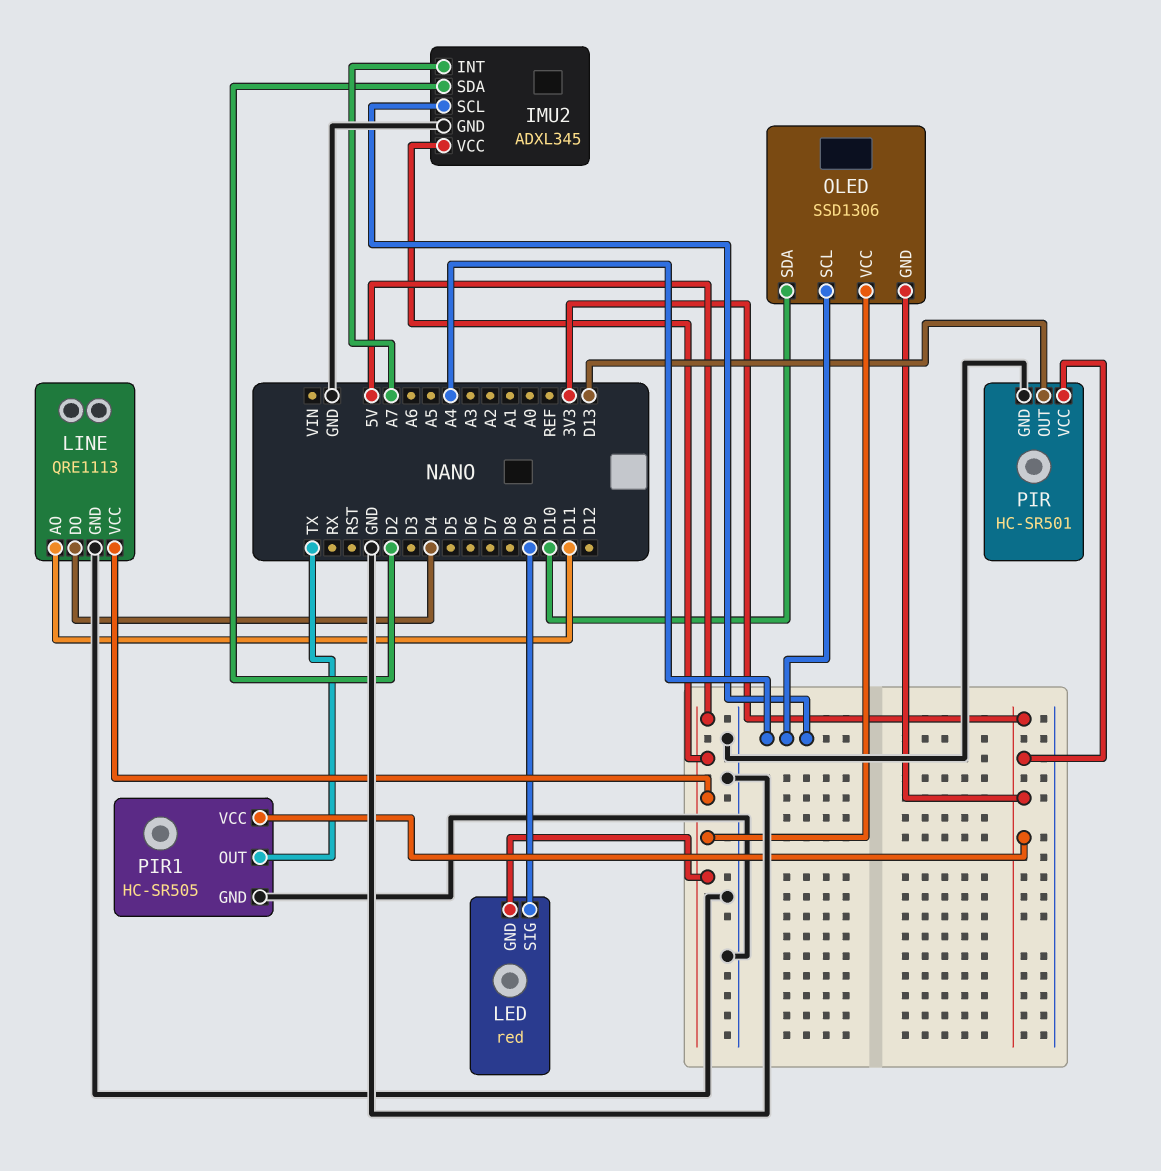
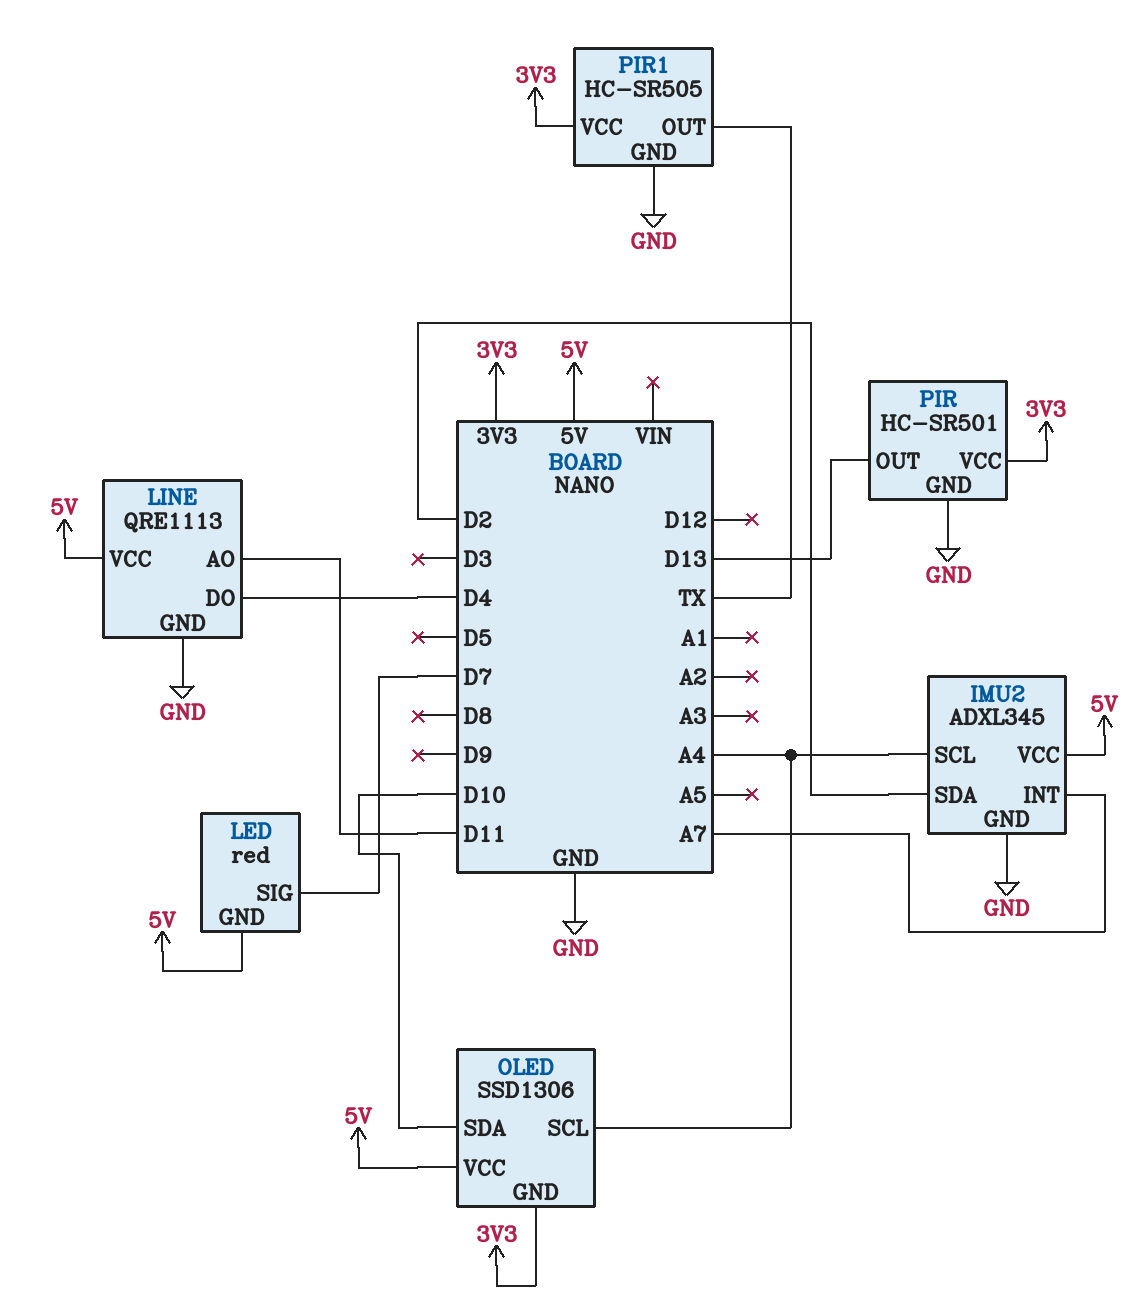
LED pin SIG: D9 -> D7

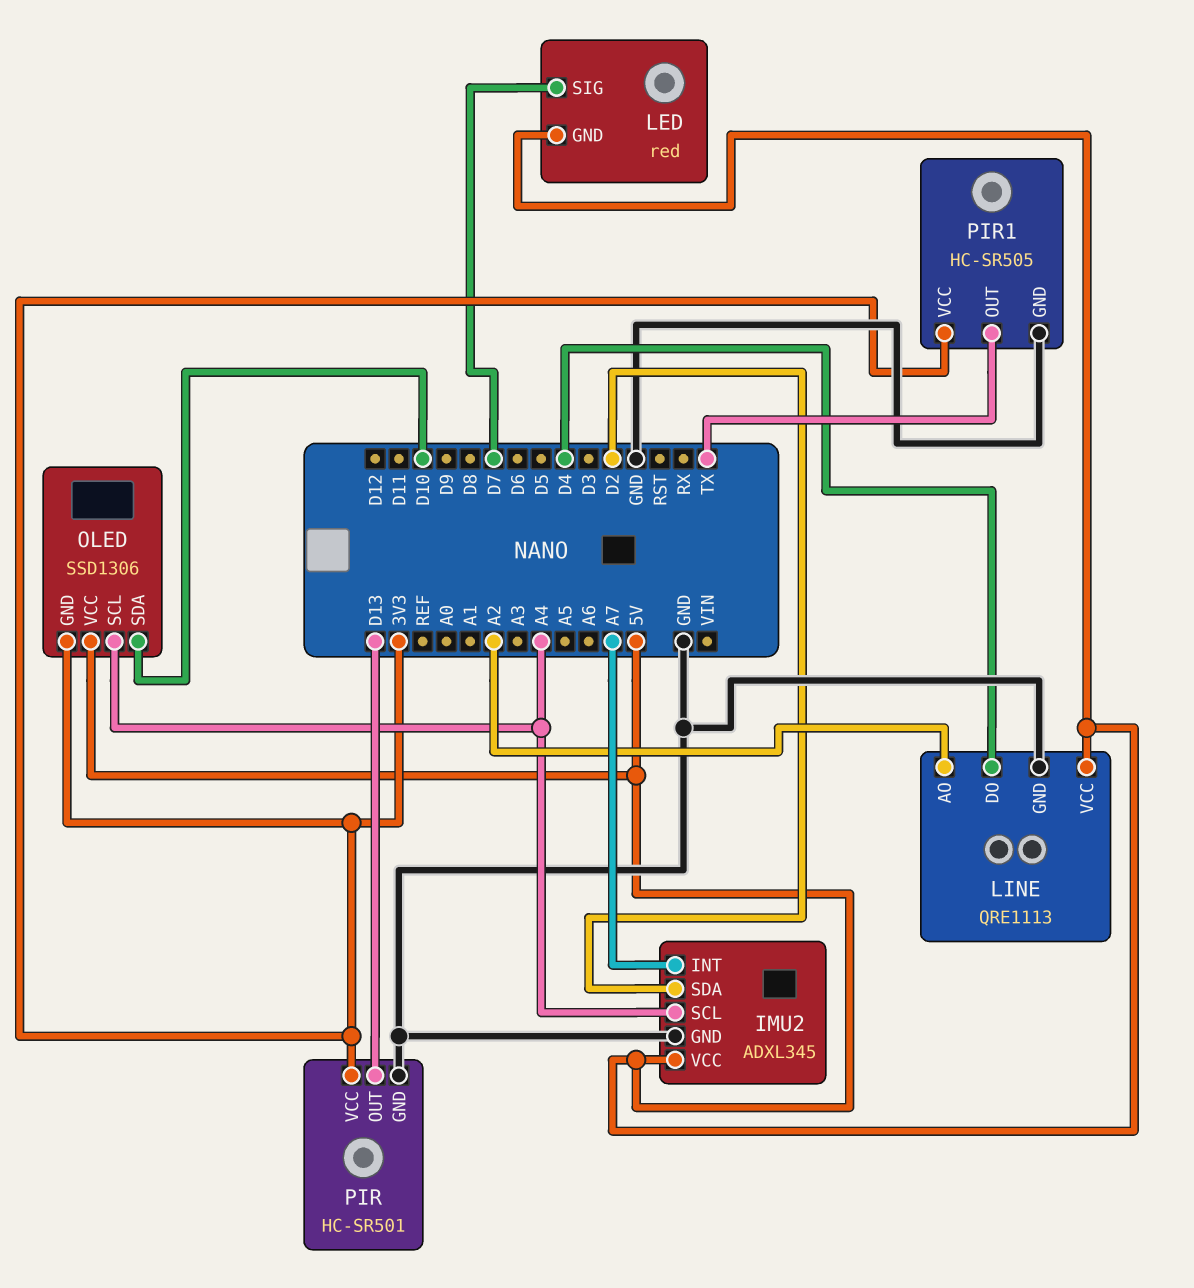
LINE pin AO: D11 -> A2

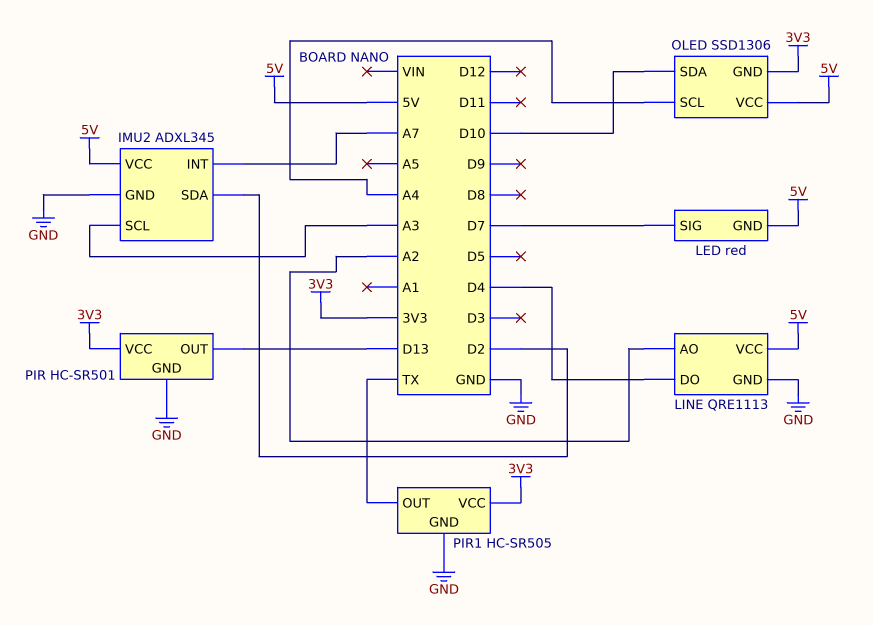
IMU2 pin SCL: A4 -> A3

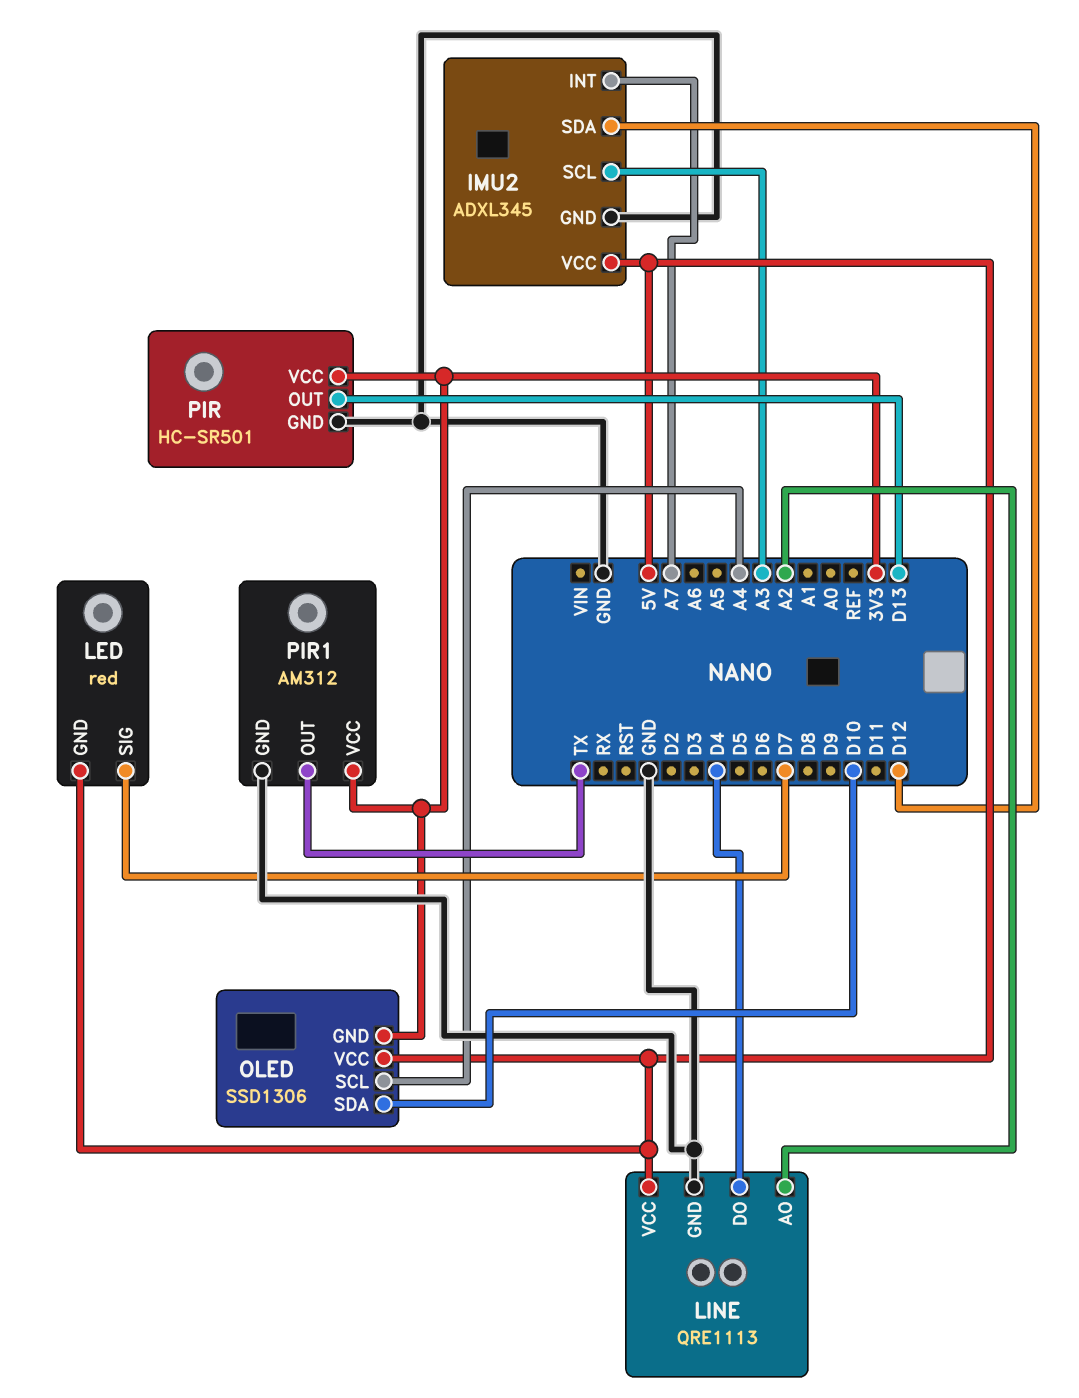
IMU2 pin SDA: D2 -> D12
PIR1: HC-SR505 -> AM312

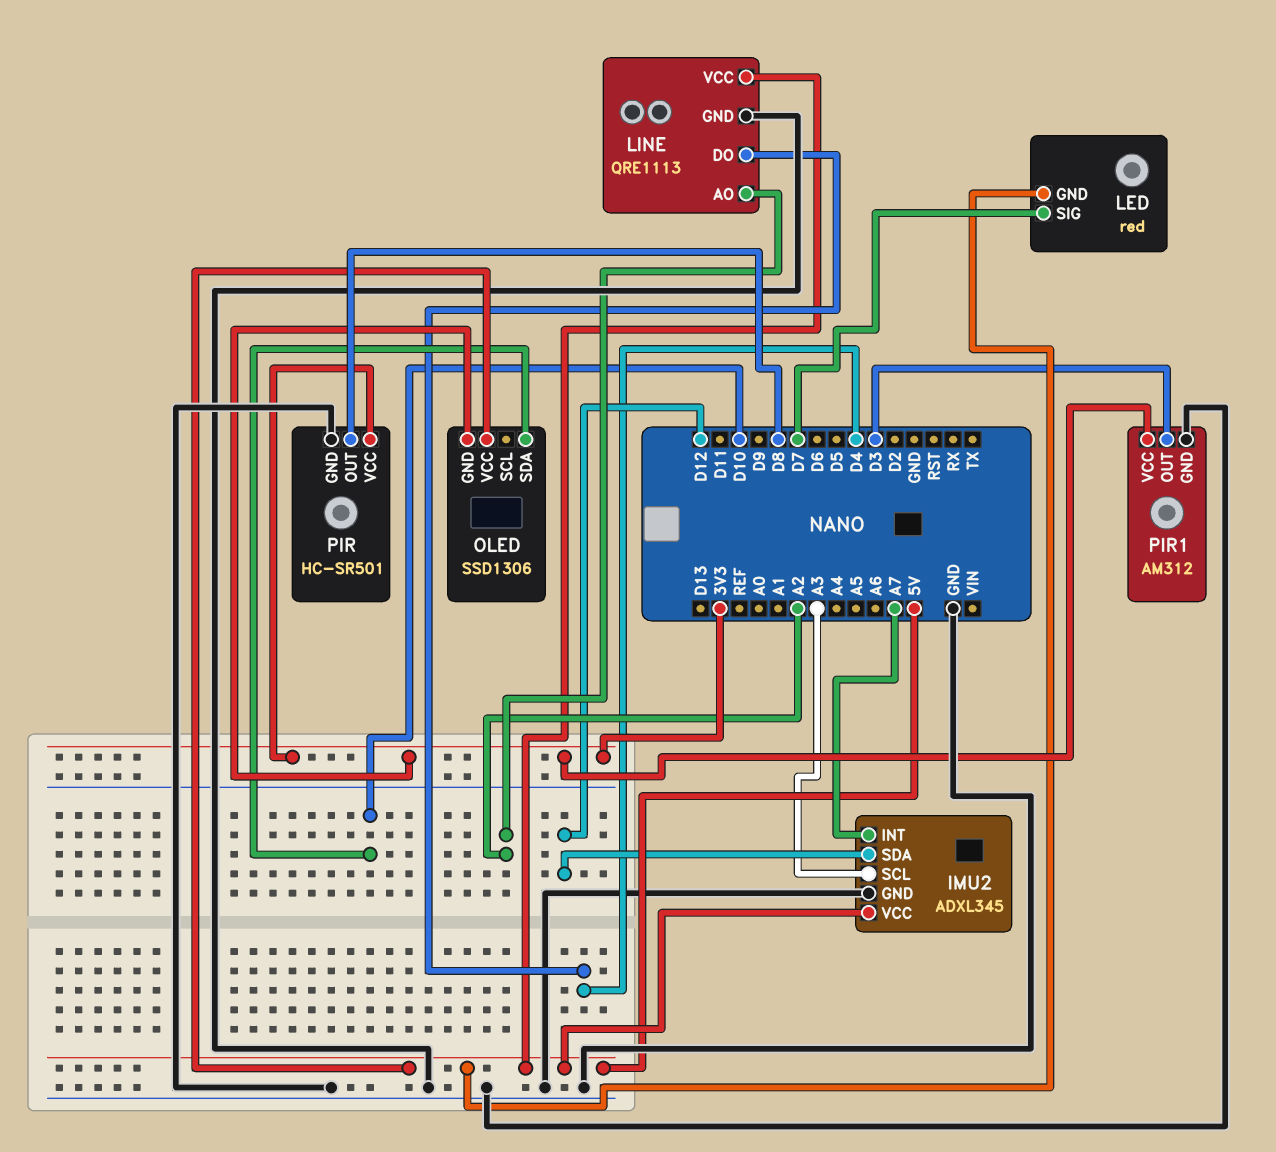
OLED pin SCL: A4 -> none
PIR pin OUT: D13 -> D8
PIR1 pin OUT: TX -> D3

